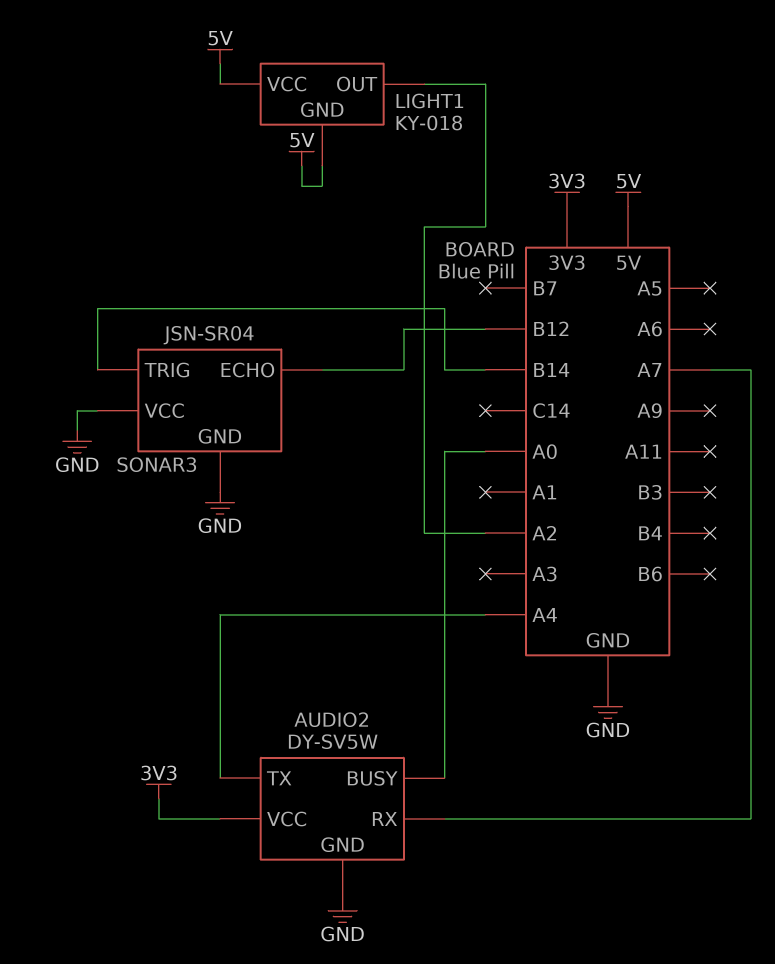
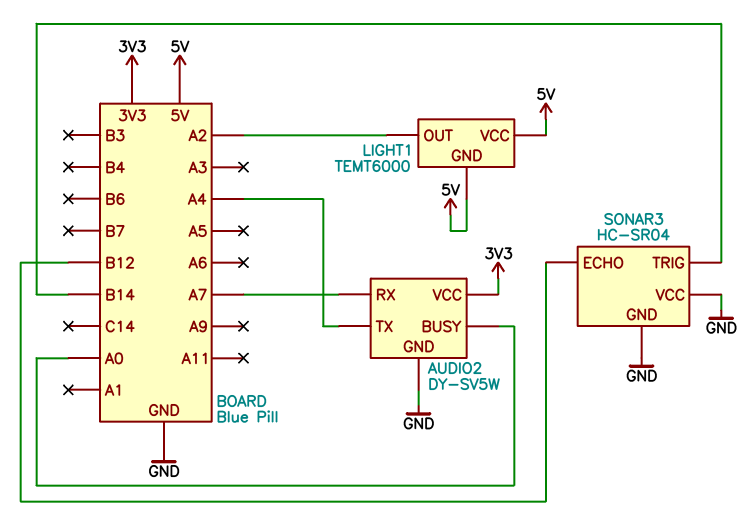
LIGHT1: KY-018 -> TEMT6000
SONAR3: JSN-SR04 -> HC-SR04

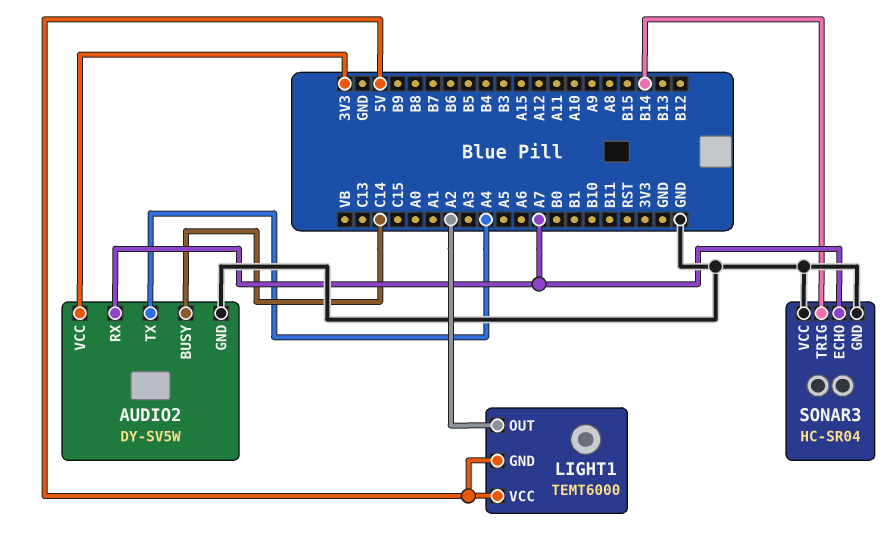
AUDIO2 pin BUSY: A0 -> C14
SONAR3 pin ECHO: B12 -> A7

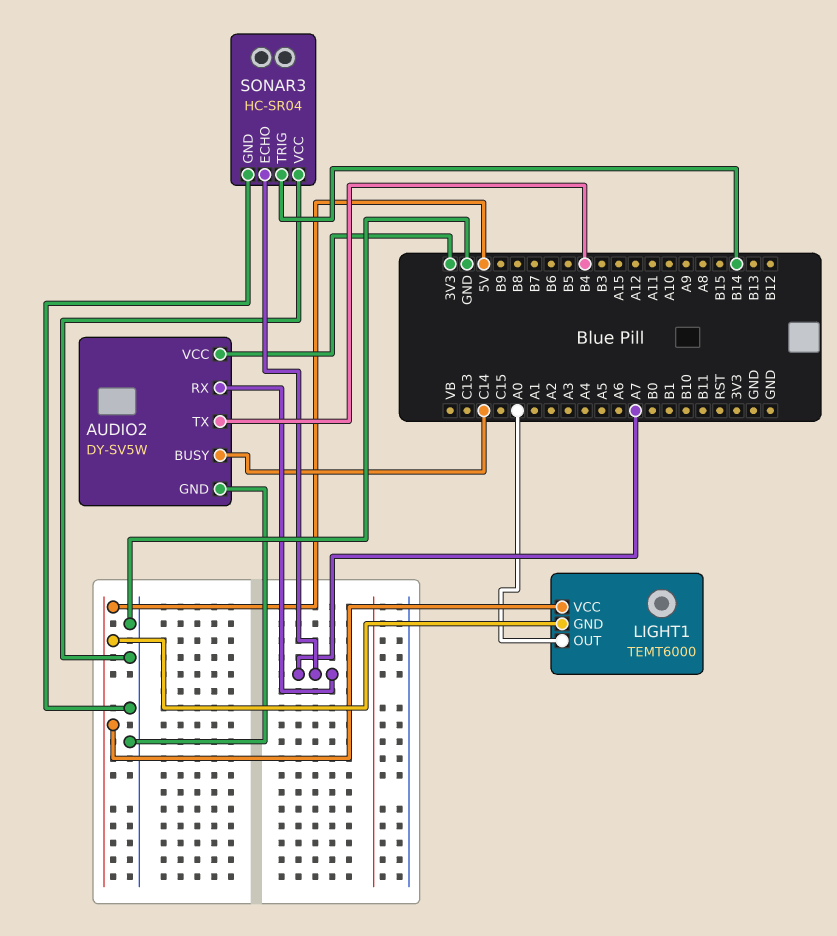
AUDIO2 pin TX: A4 -> B4
LIGHT1 pin OUT: A2 -> A0

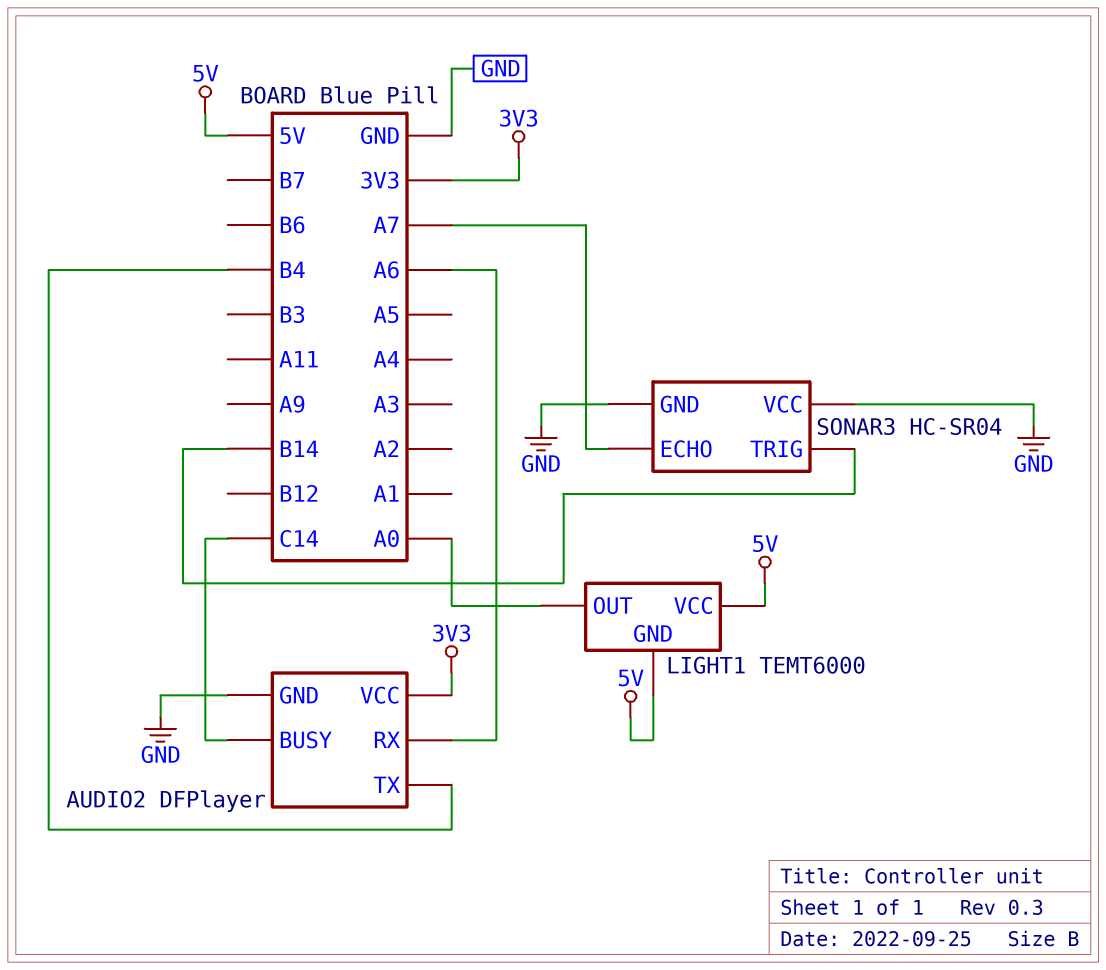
AUDIO2: DY-SV5W -> DFPlayer
AUDIO2 pin RX: A7 -> A6

